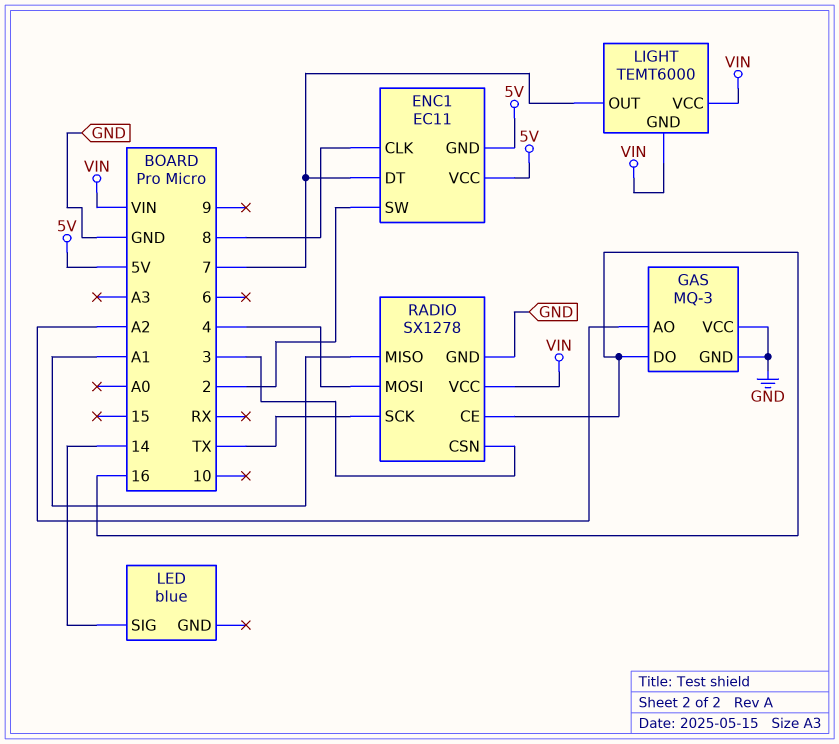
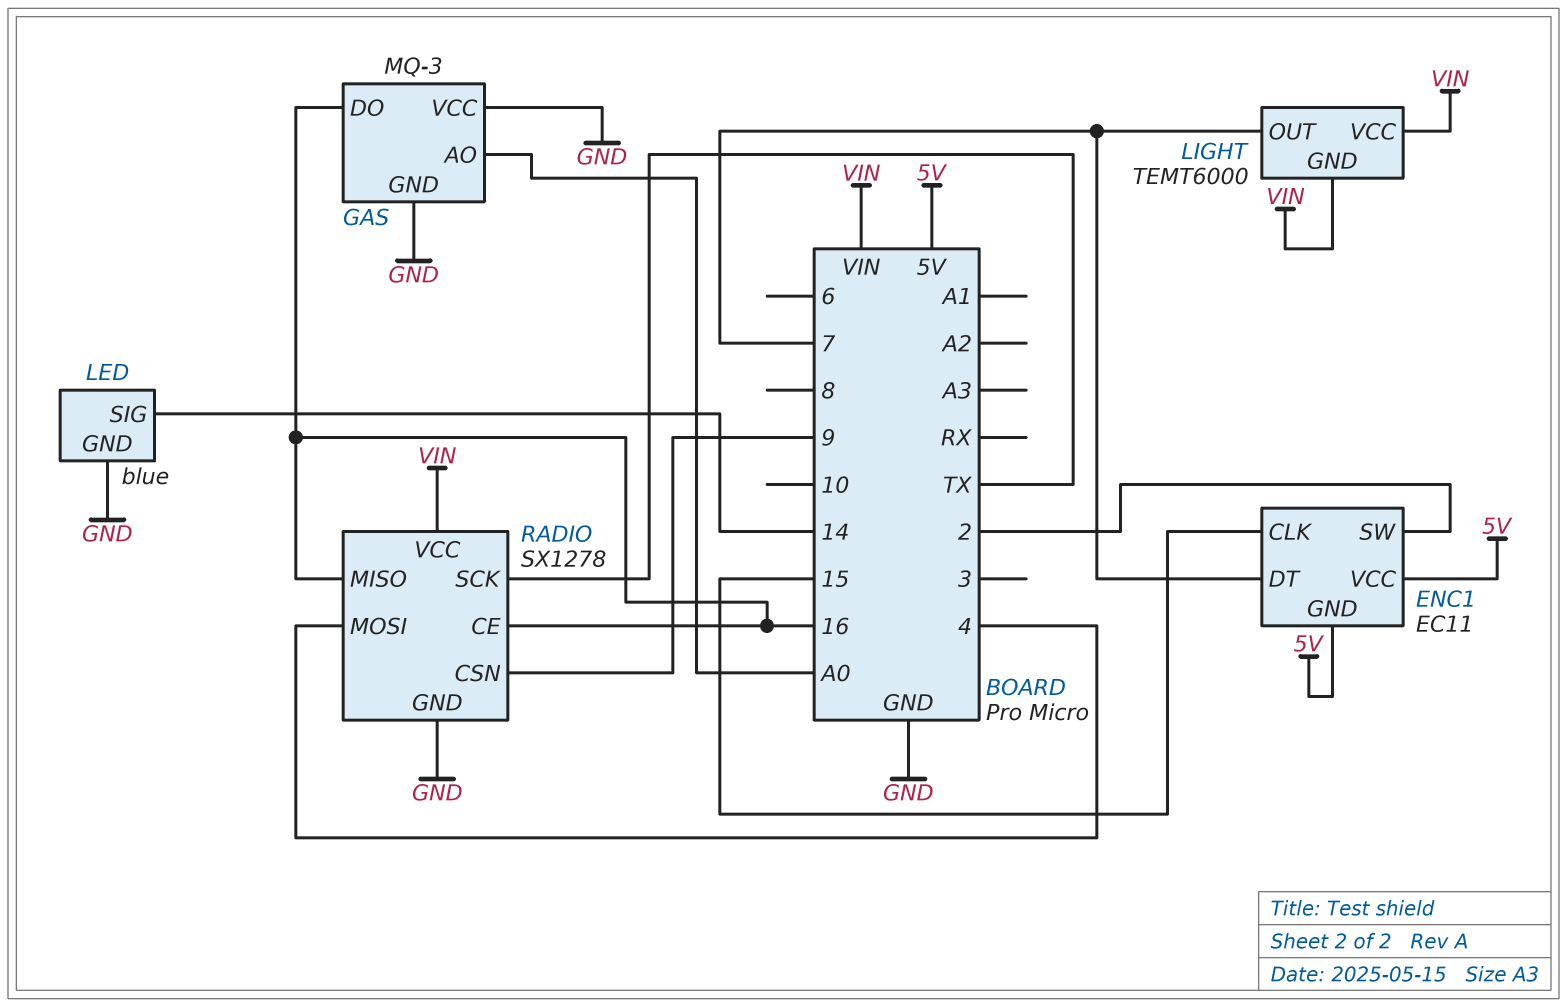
ENC1 pin CLK: 8 -> 15
GAS pin AO: A2 -> A0
LED pin GND: none -> GND
RADIO pin CSN: 3 -> 9
RADIO pin MISO: A1 -> 16

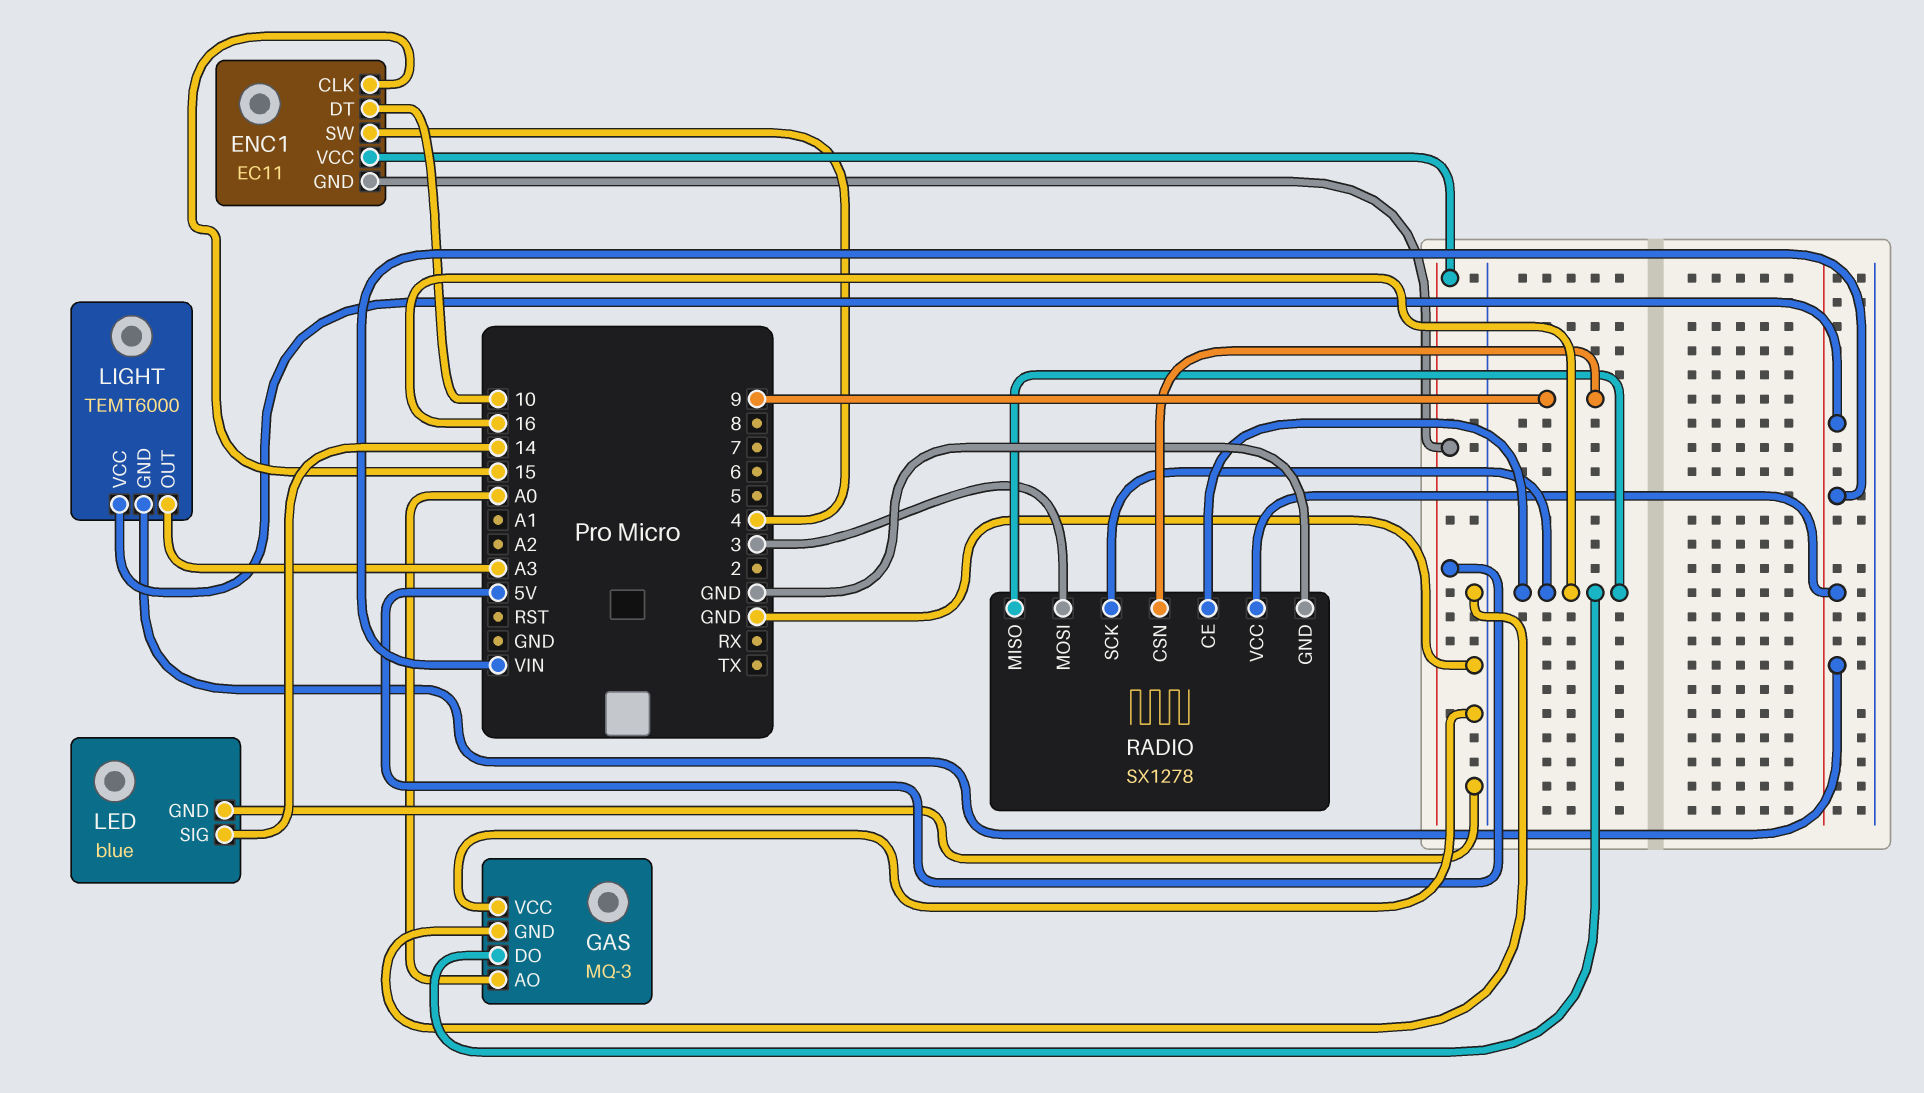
ENC1 pin DT: 7 -> 10
ENC1 pin SW: 2 -> 4
LIGHT pin OUT: 7 -> A3
RADIO pin MOSI: 4 -> 3
RADIO pin SCK: TX -> 16

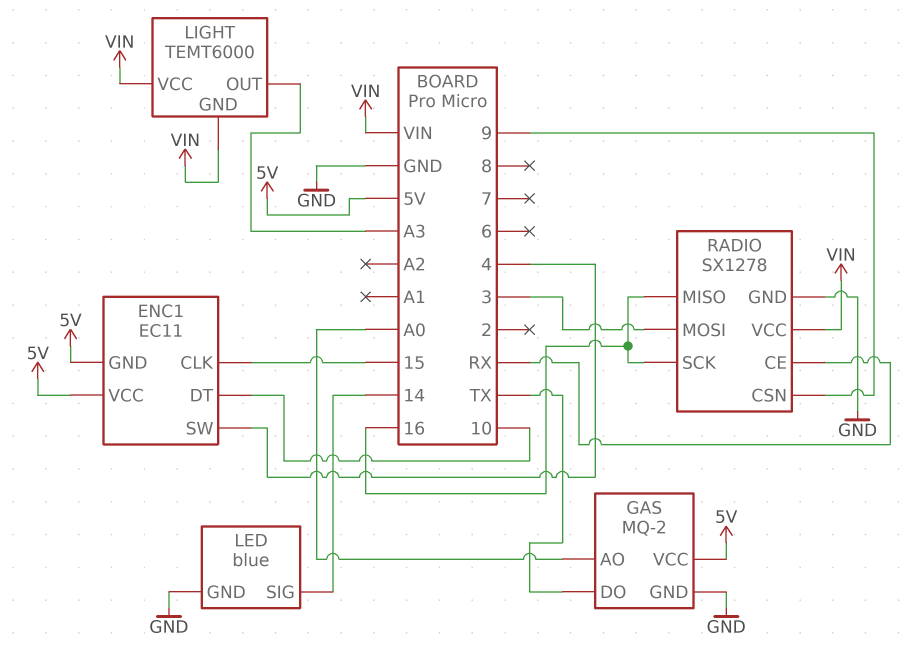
GAS: MQ-3 -> MQ-2
GAS pin DO: 16 -> TX
GAS pin VCC: GND -> 5V
RADIO pin CE: 16 -> RX

